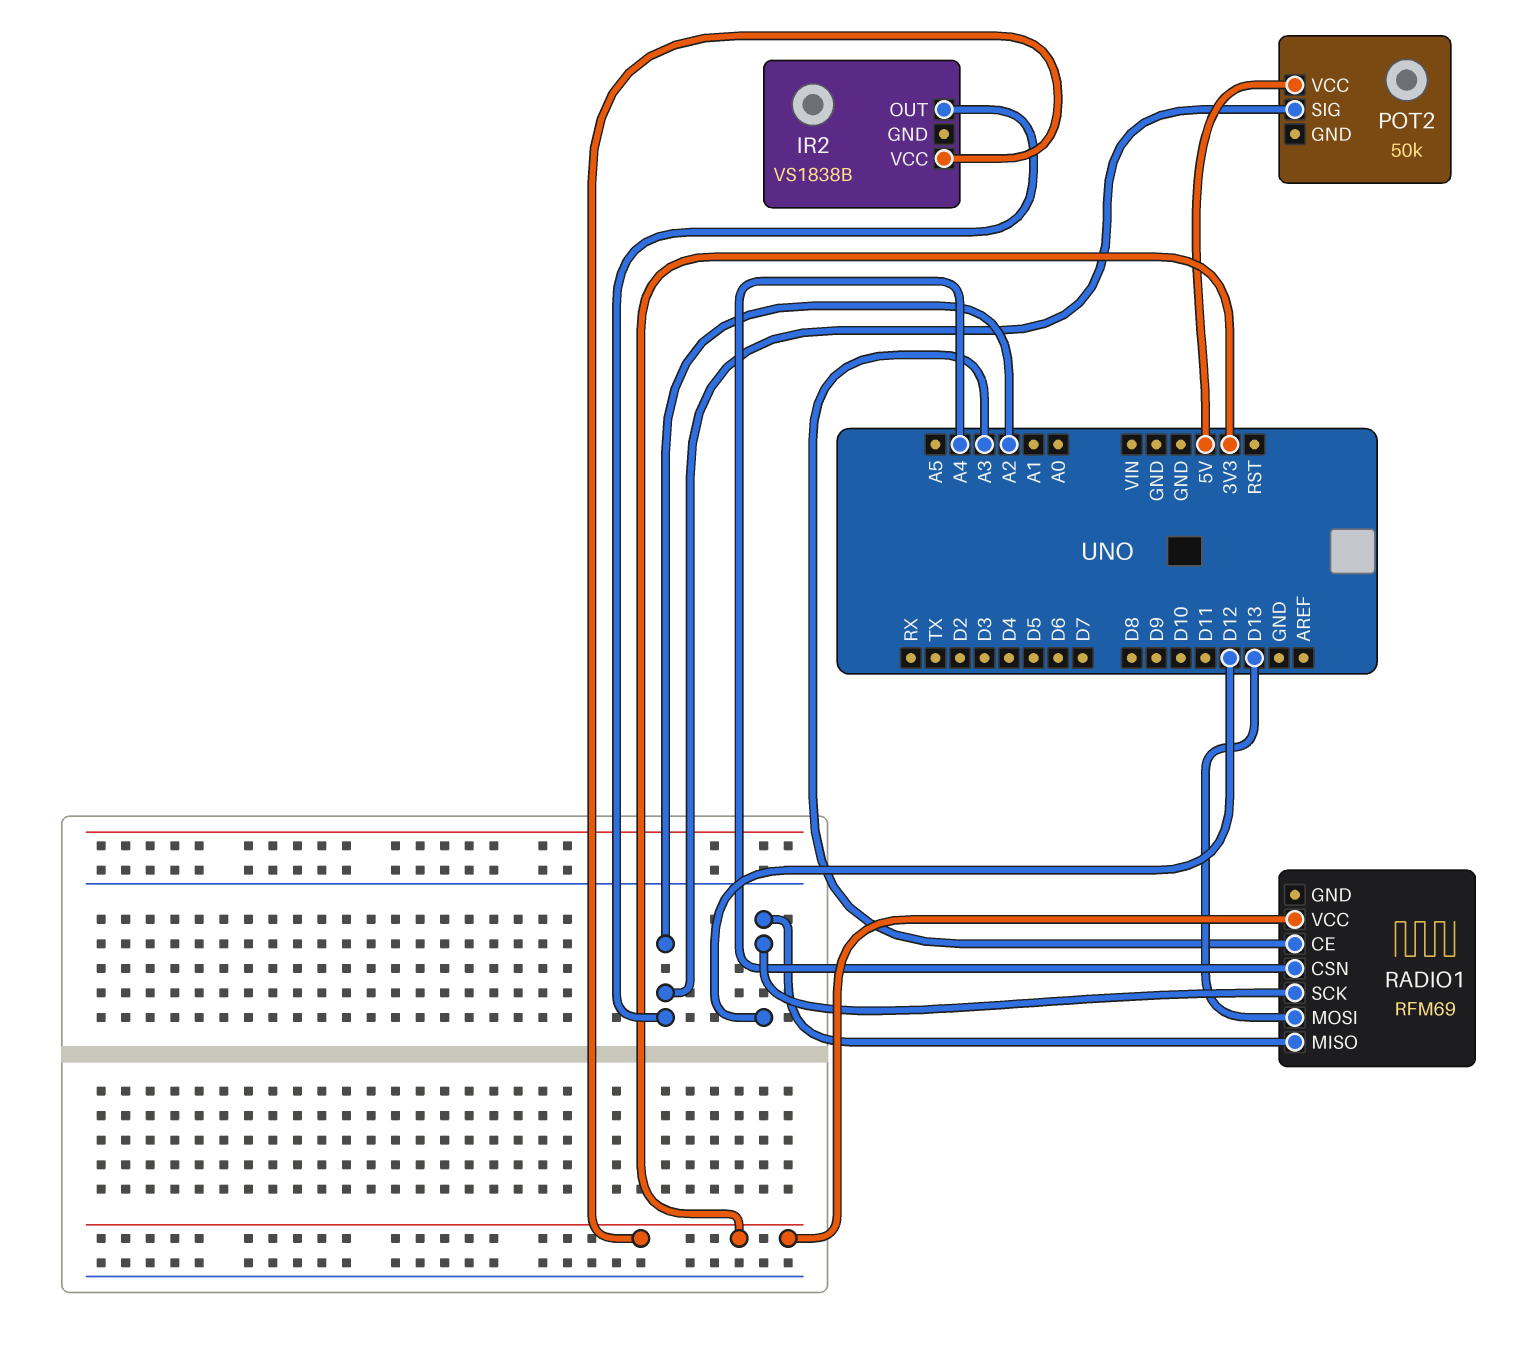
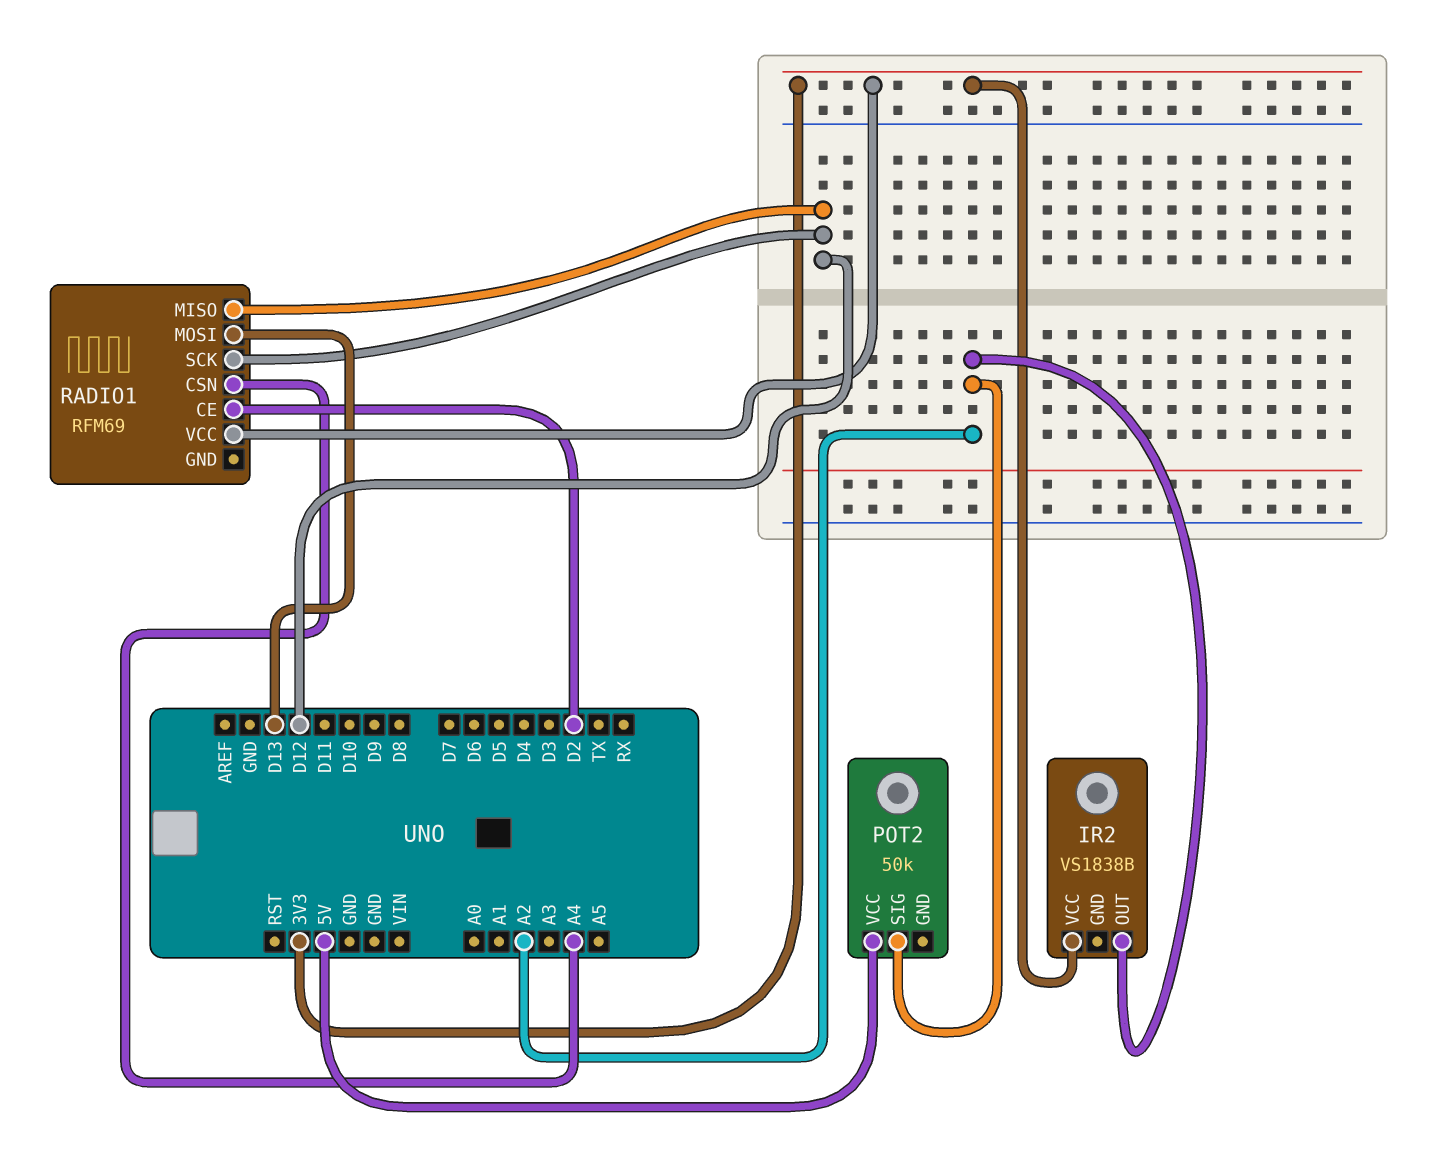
RADIO1 pin CE: A3 -> D2

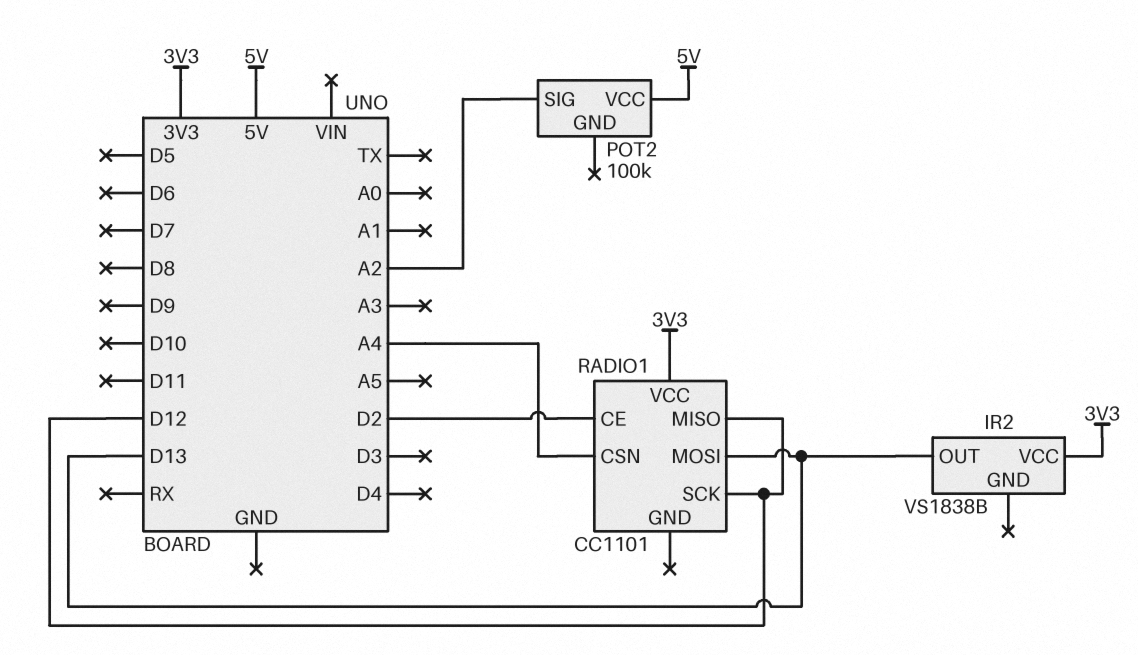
IR2 pin OUT: A2 -> D13
POT2: 50k -> 100k
RADIO1: RFM69 -> CC1101

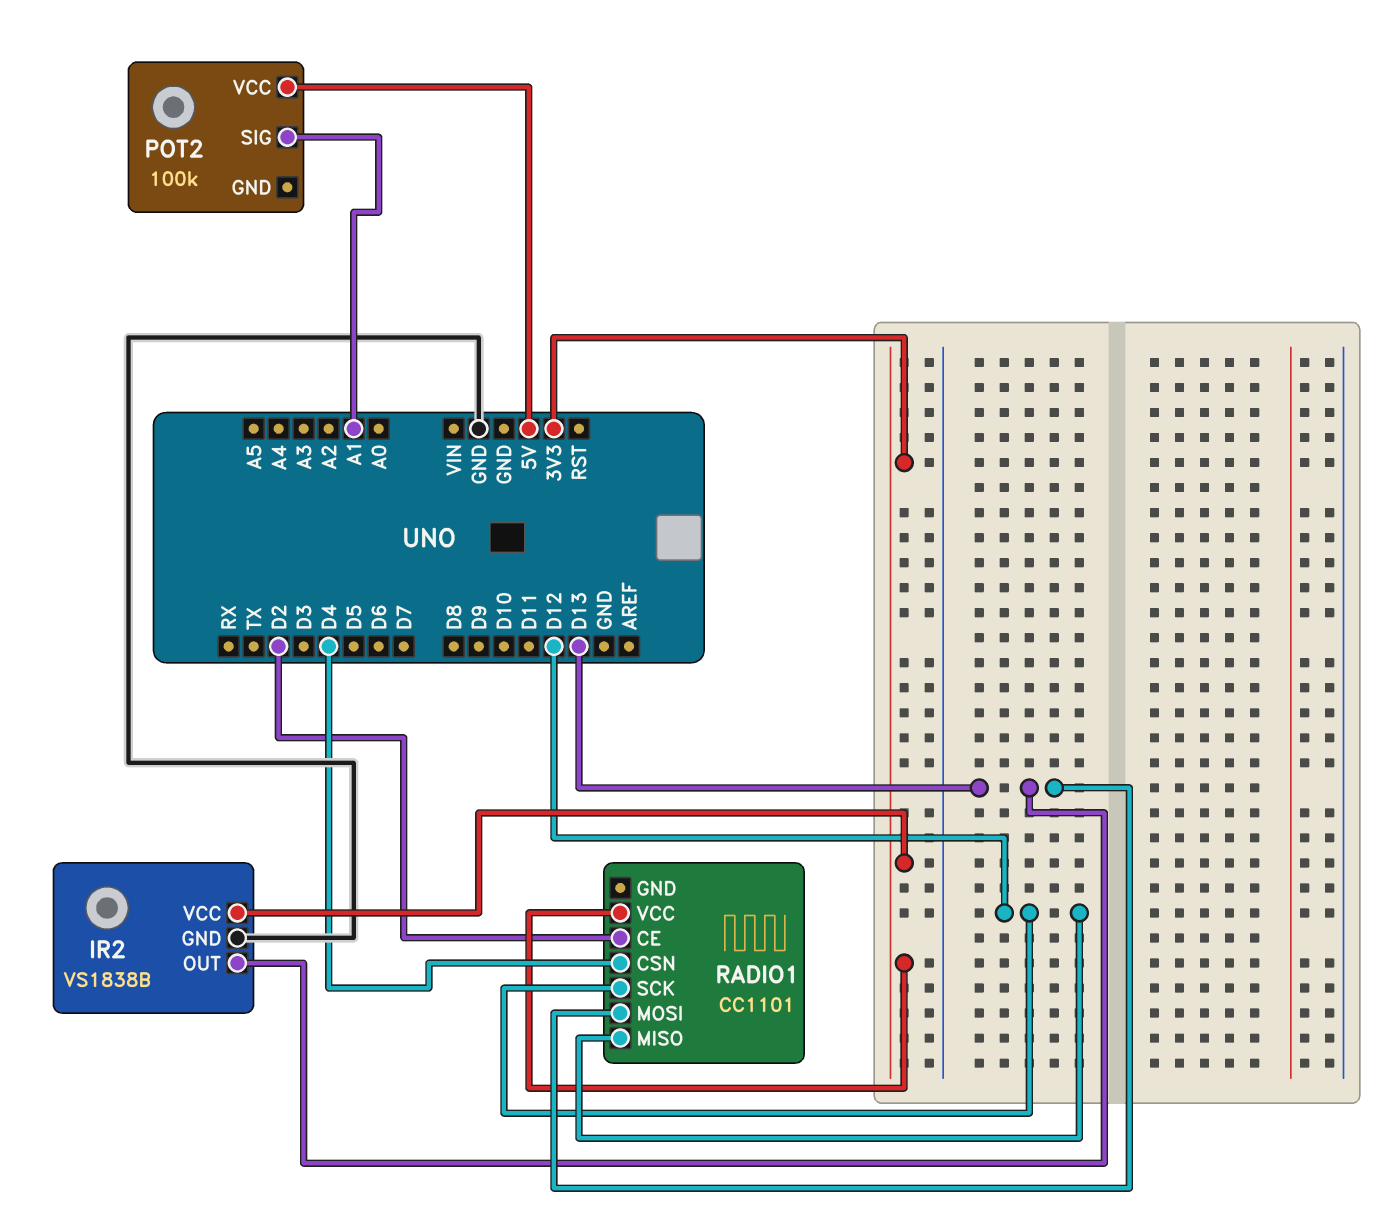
IR2 pin GND: none -> GND
POT2 pin SIG: A2 -> A1
RADIO1 pin CSN: A4 -> D4

